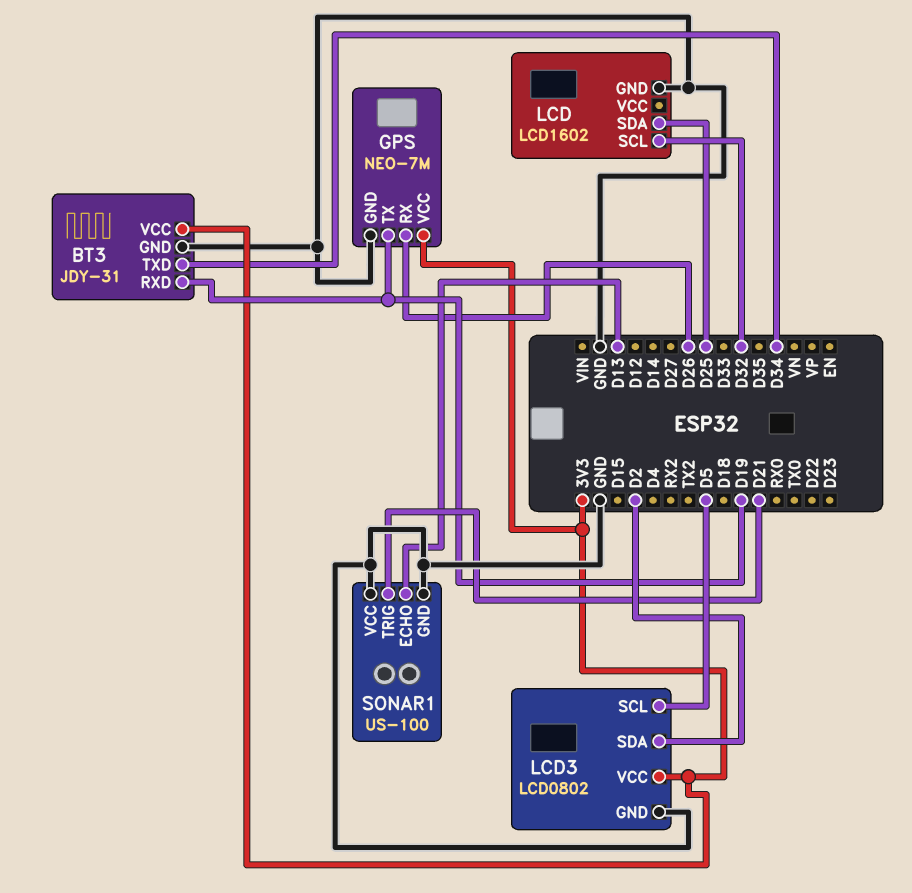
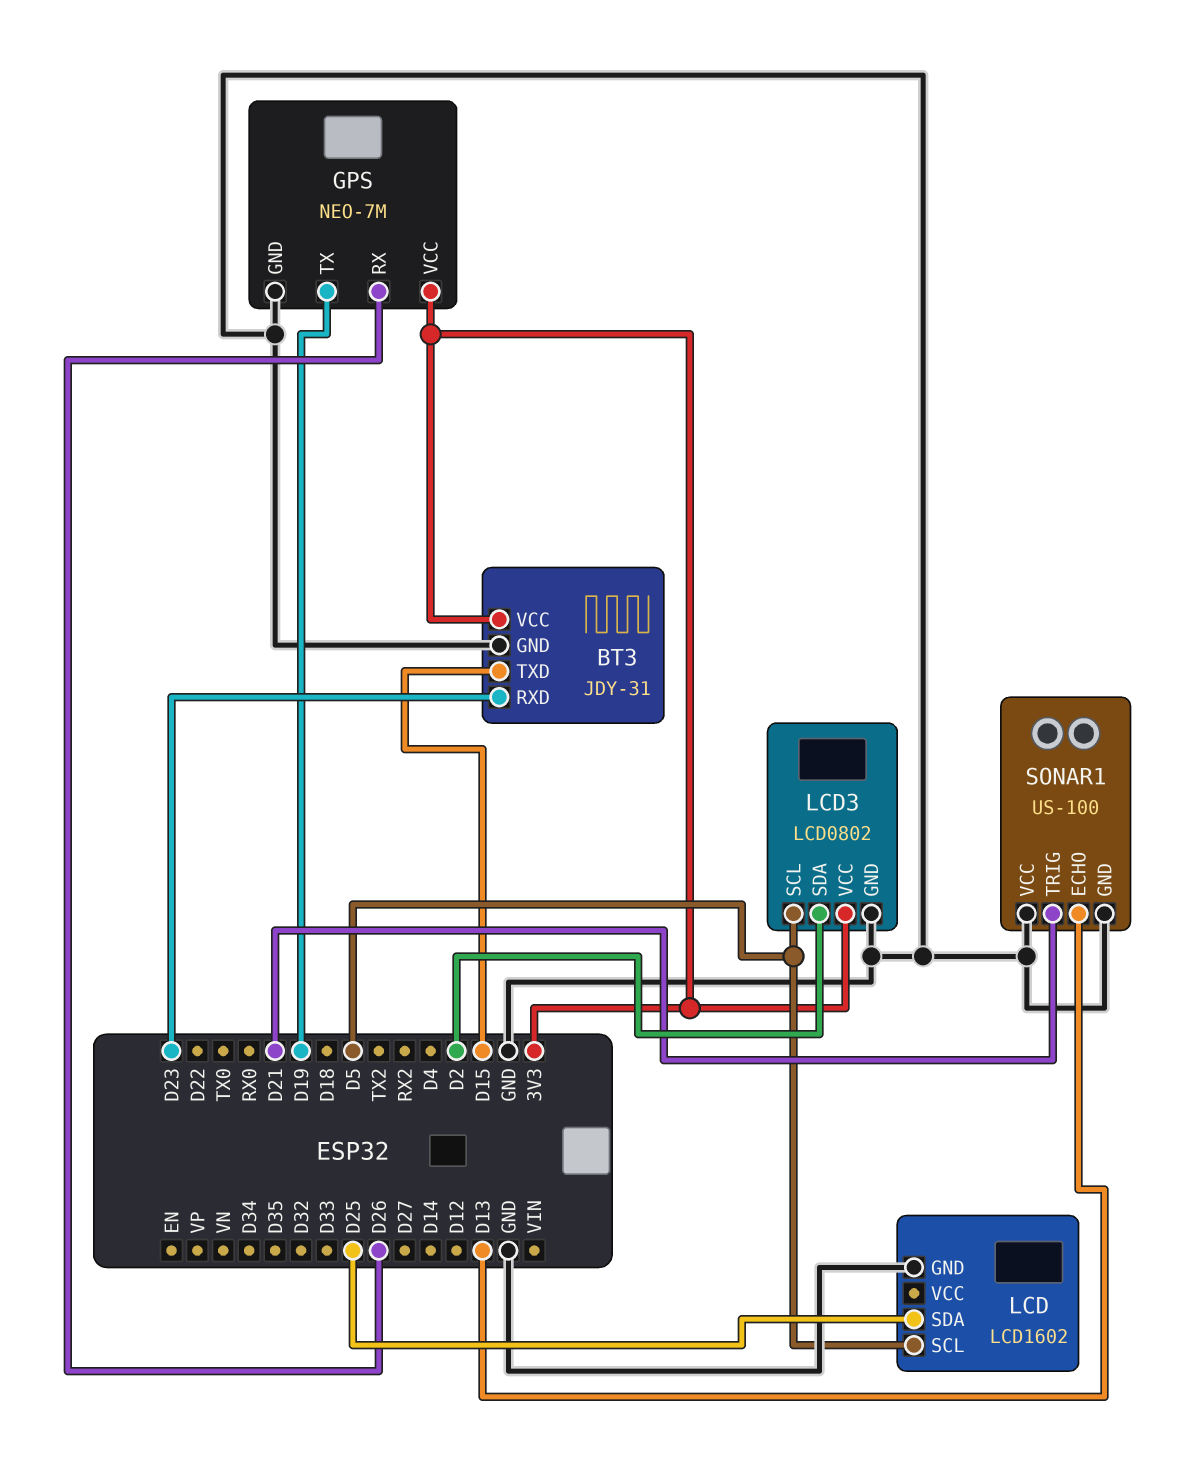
BT3 pin RXD: D19 -> D23
BT3 pin TXD: D34 -> D15
LCD pin SCL: D32 -> D5

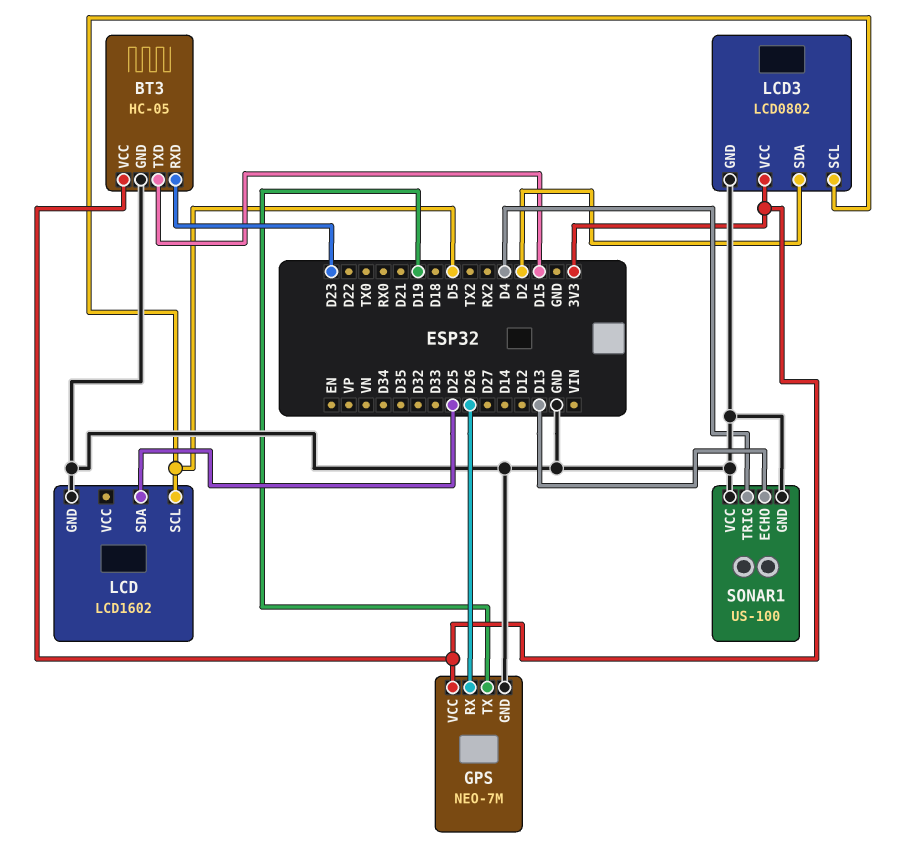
BT3: JDY-31 -> HC-05
SONAR1 pin TRIG: D21 -> D4

